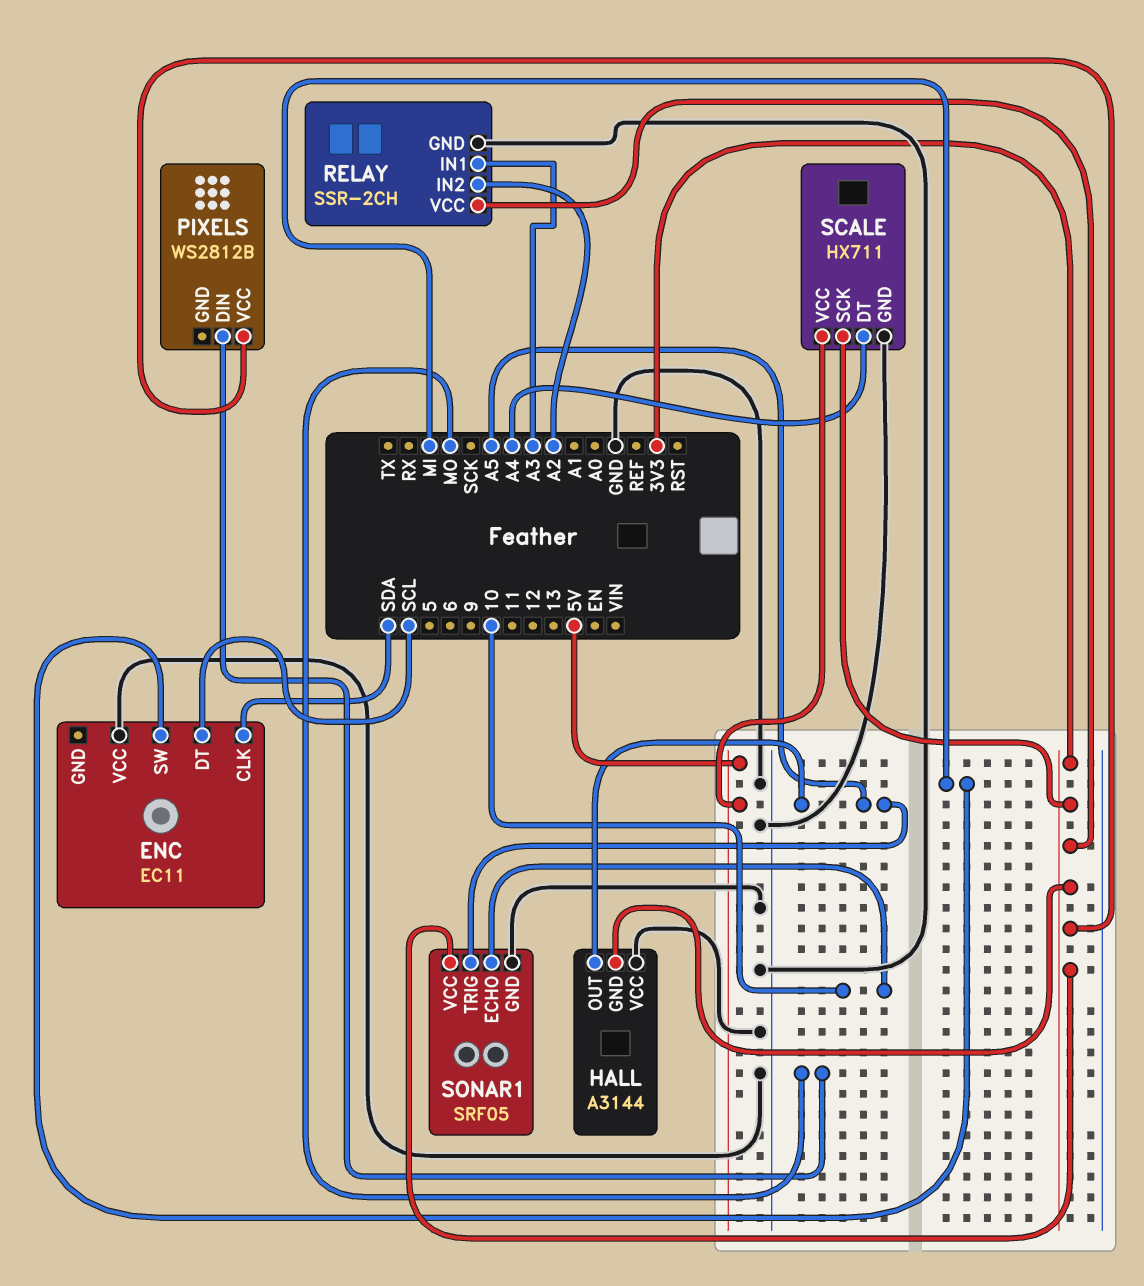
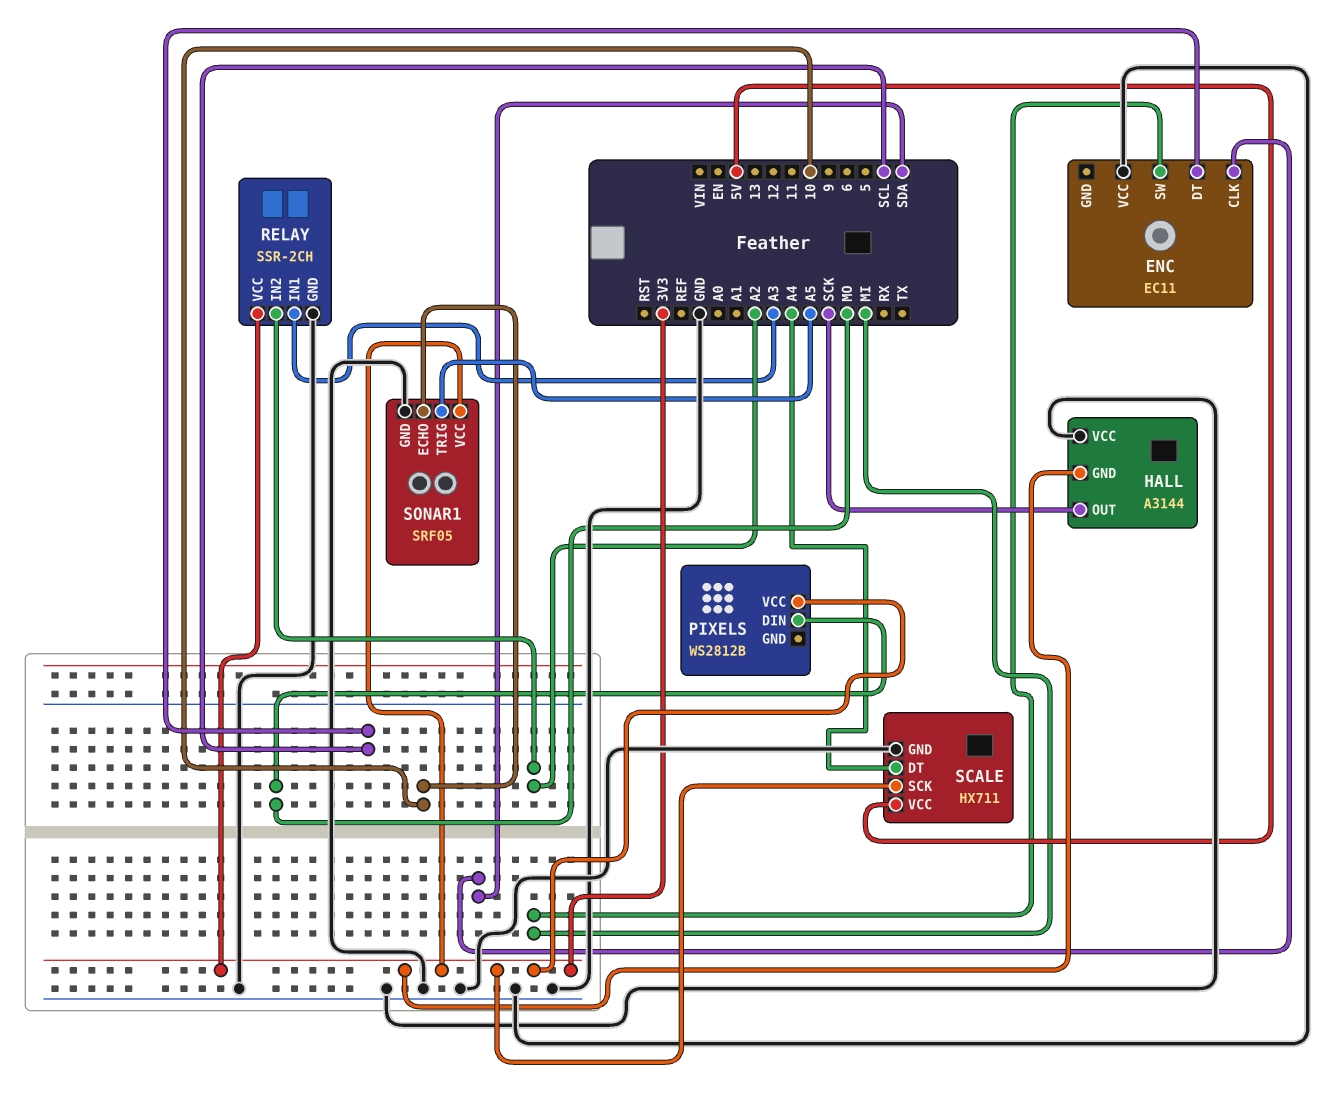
HALL pin OUT: A5 -> SCK

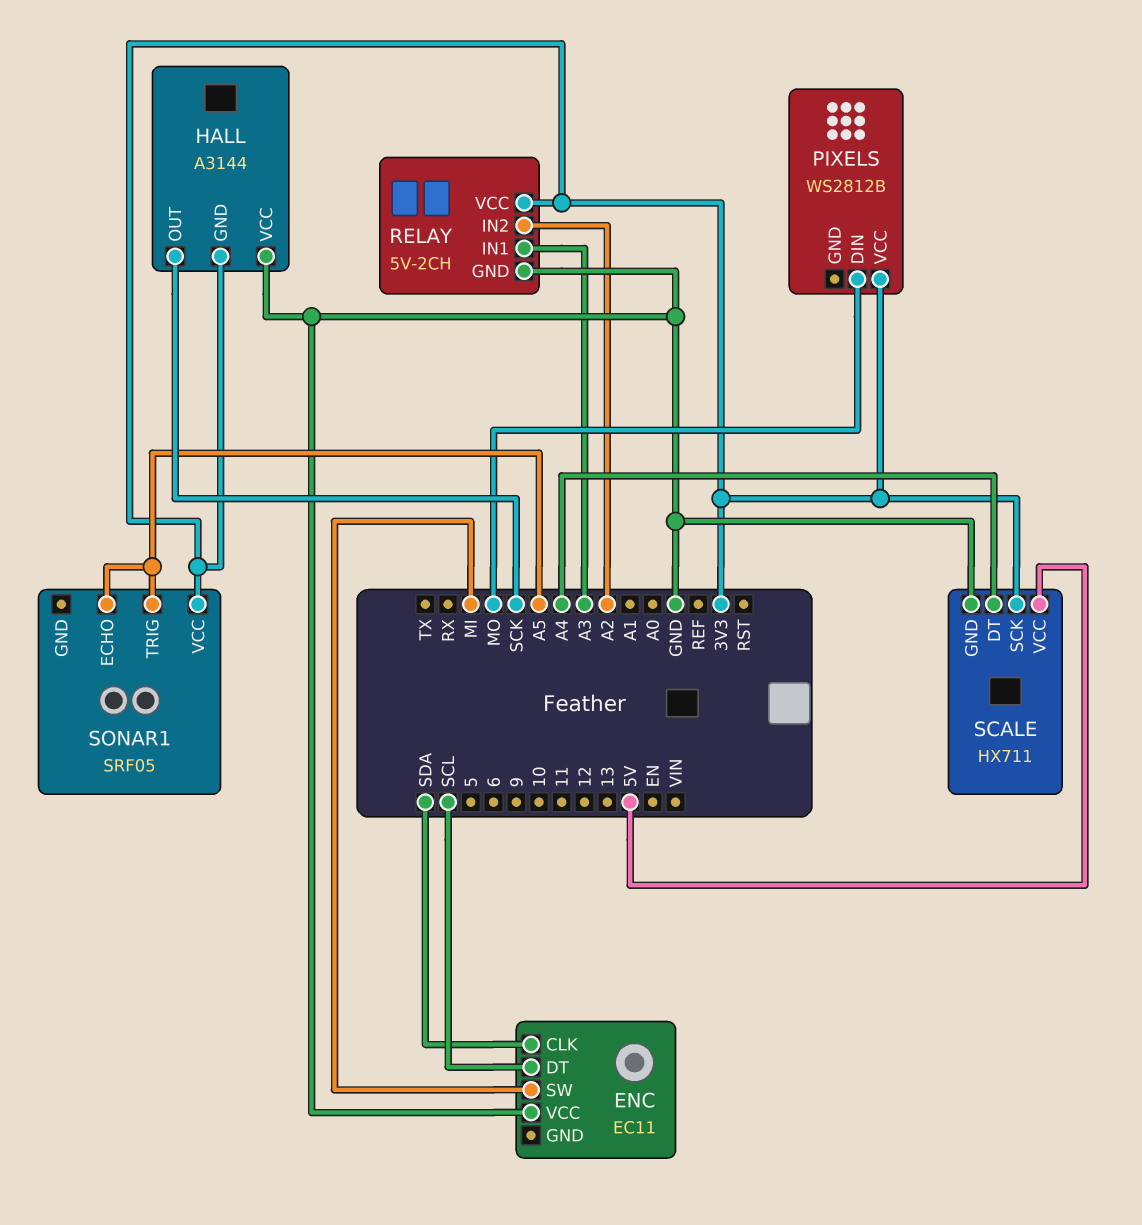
RELAY: SSR-2CH -> 5V-2CH
SONAR1 pin ECHO: 10 -> A5
SONAR1 pin GND: GND -> none

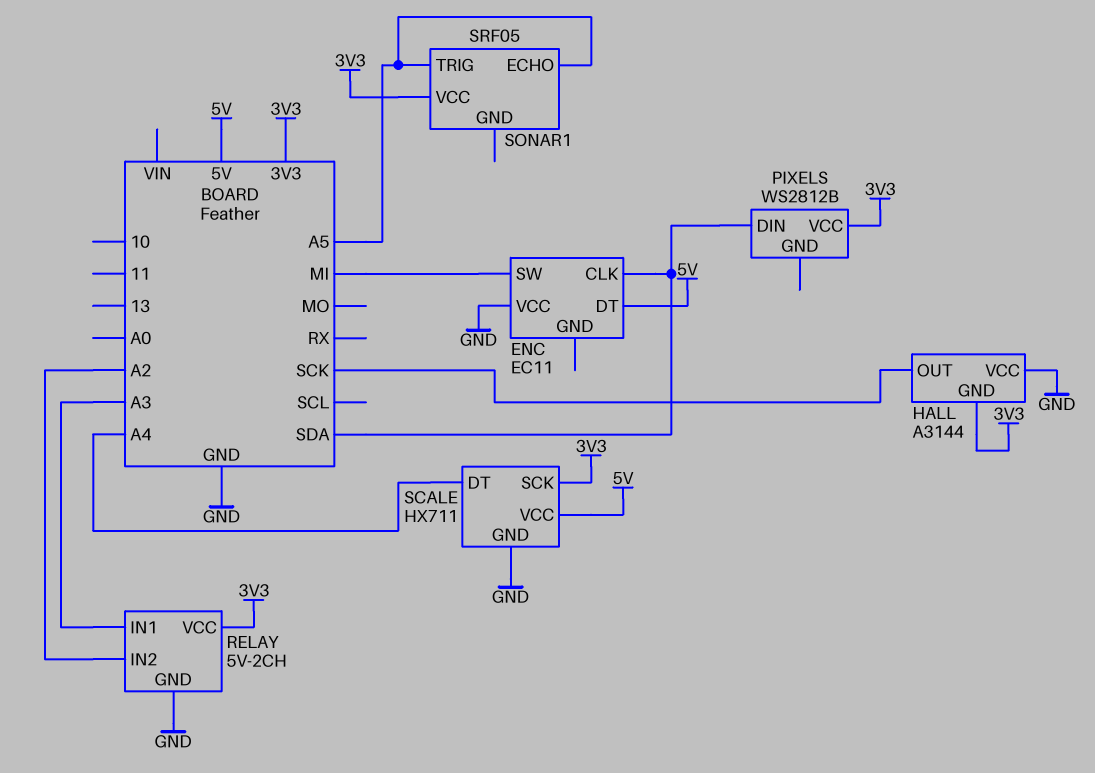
ENC pin DT: SCL -> 5V
PIXELS pin DIN: MO -> SDA

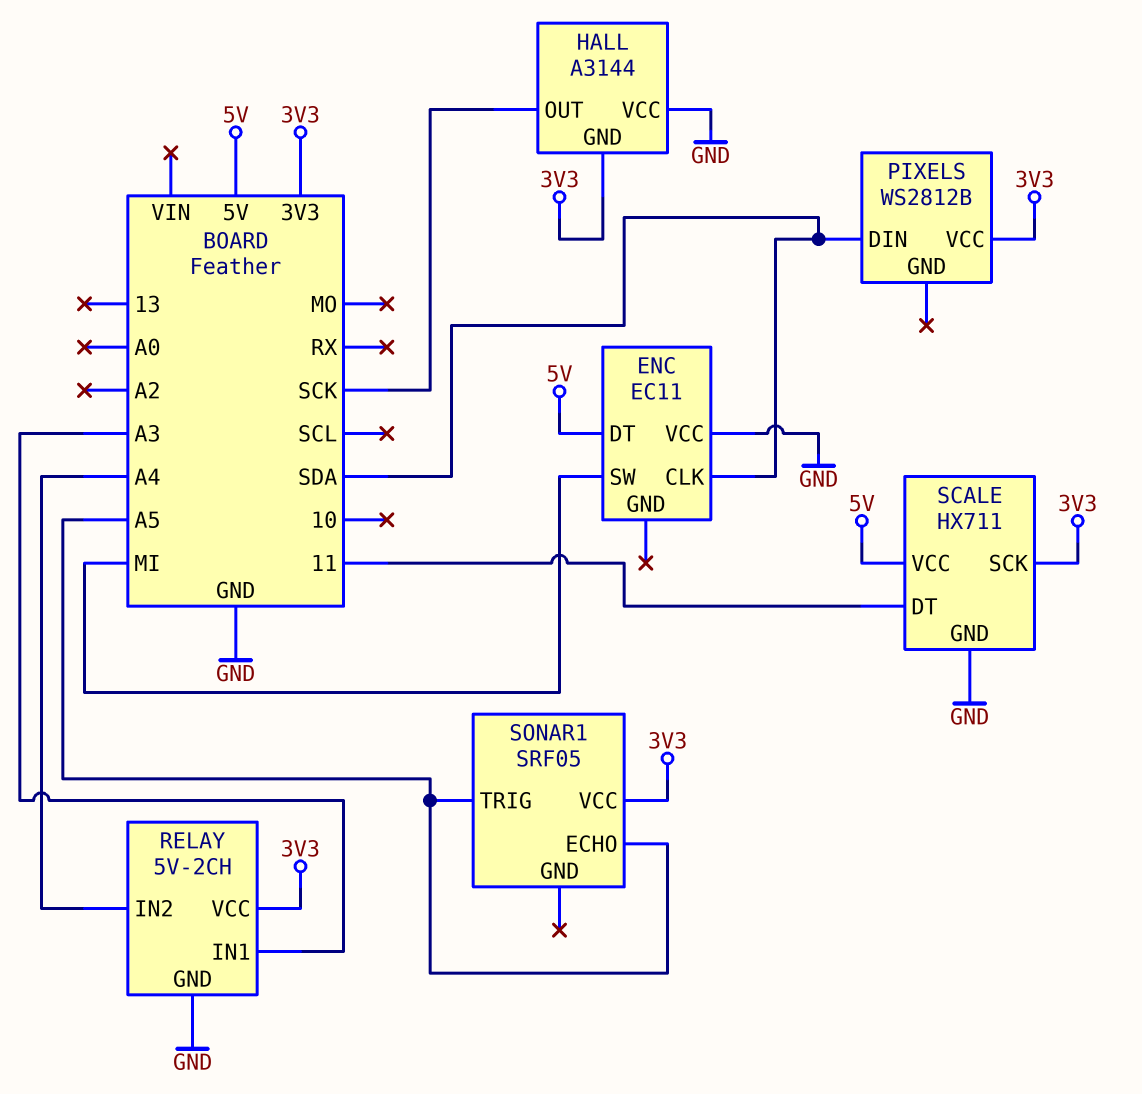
RELAY pin IN2: A2 -> A4
SCALE pin DT: A4 -> 11

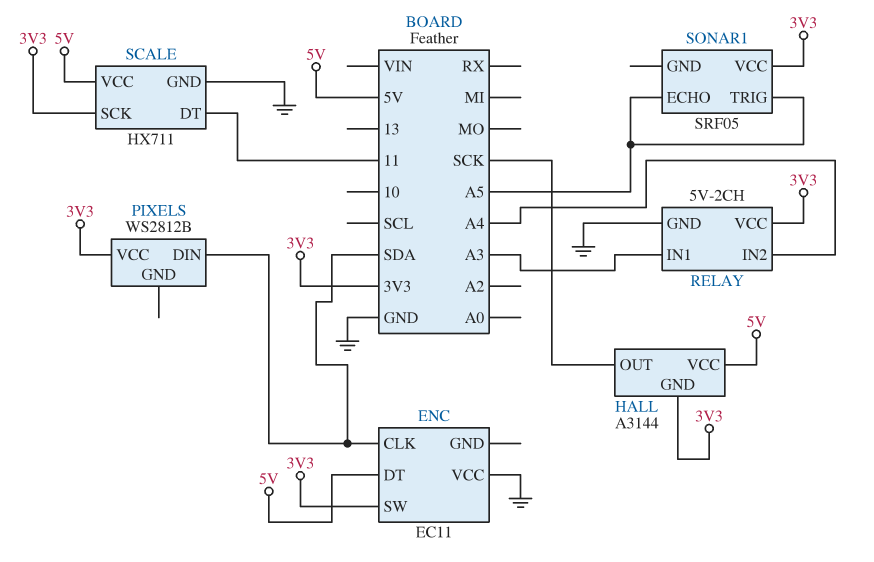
ENC pin SW: MI -> 3V3
HALL pin VCC: GND -> 5V

